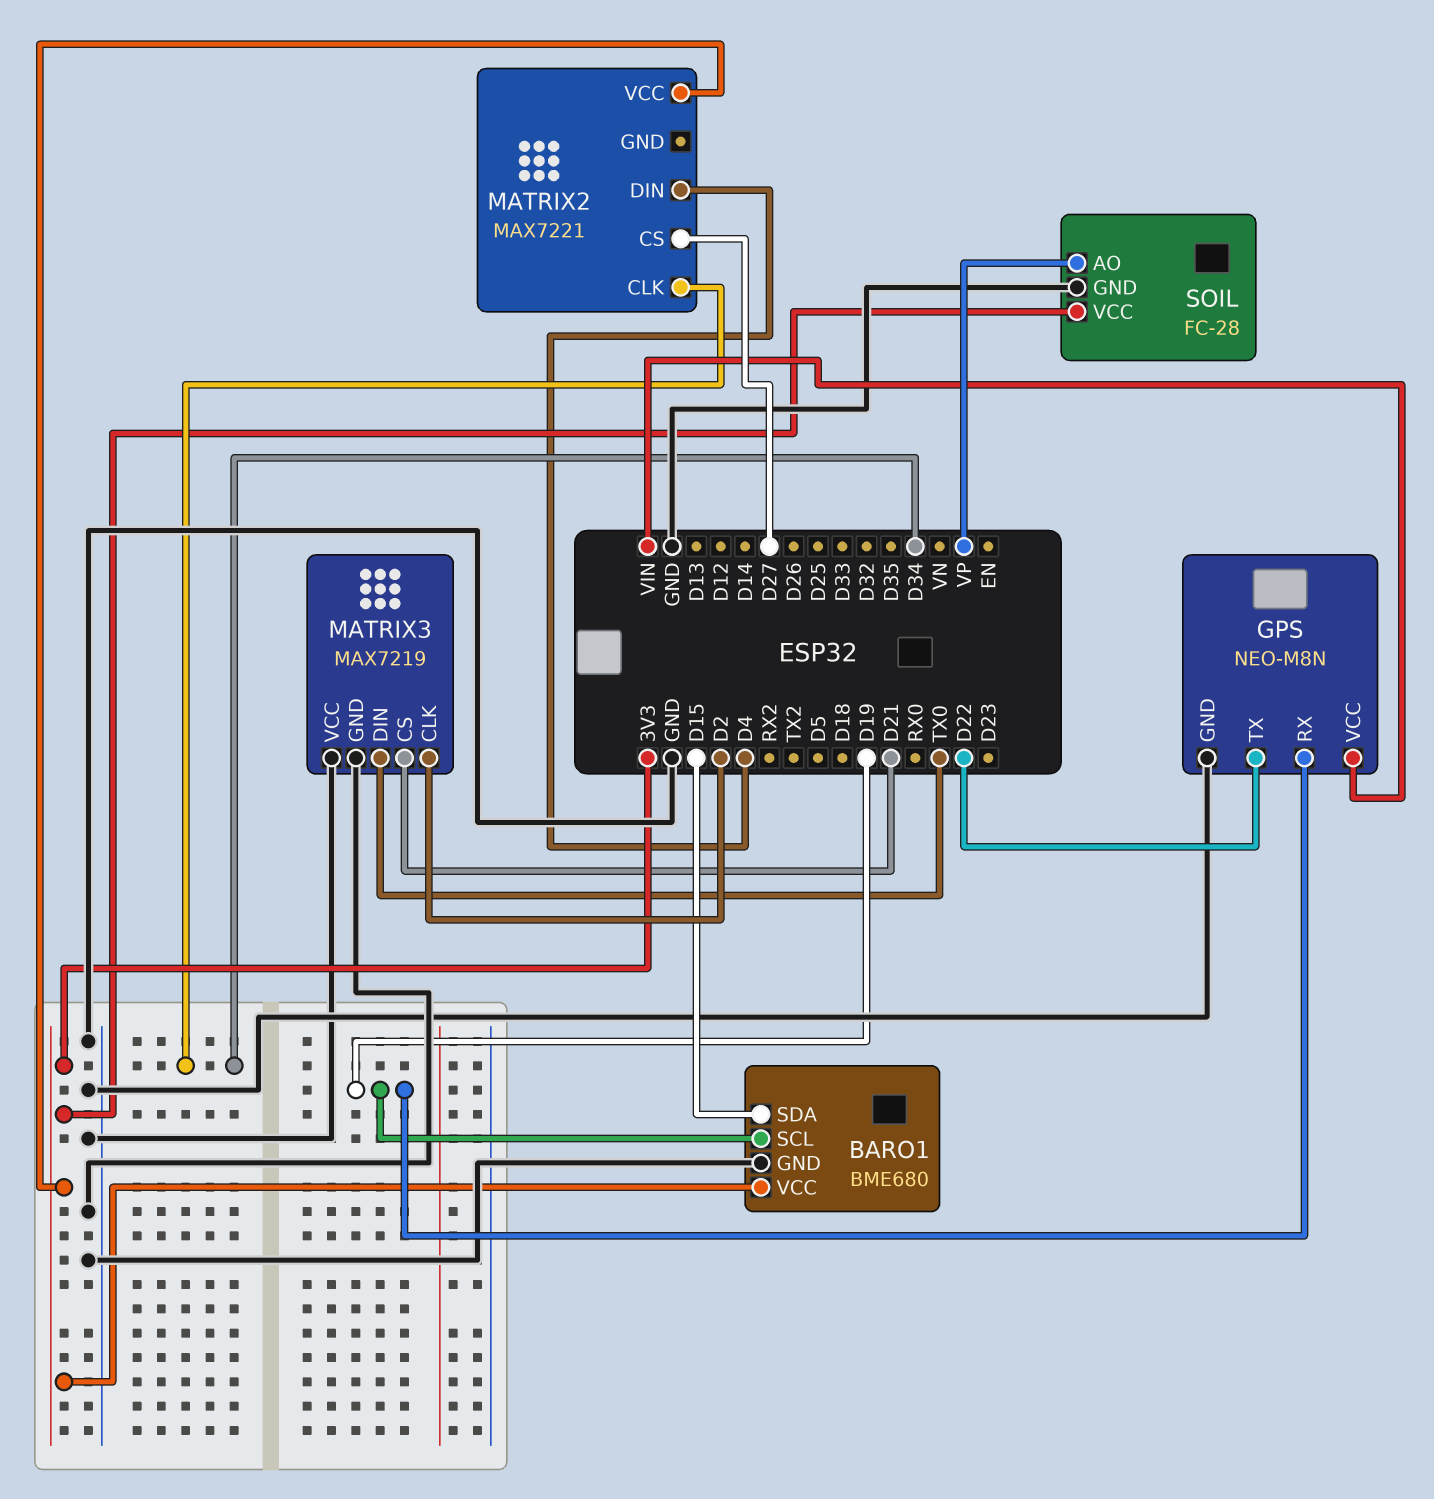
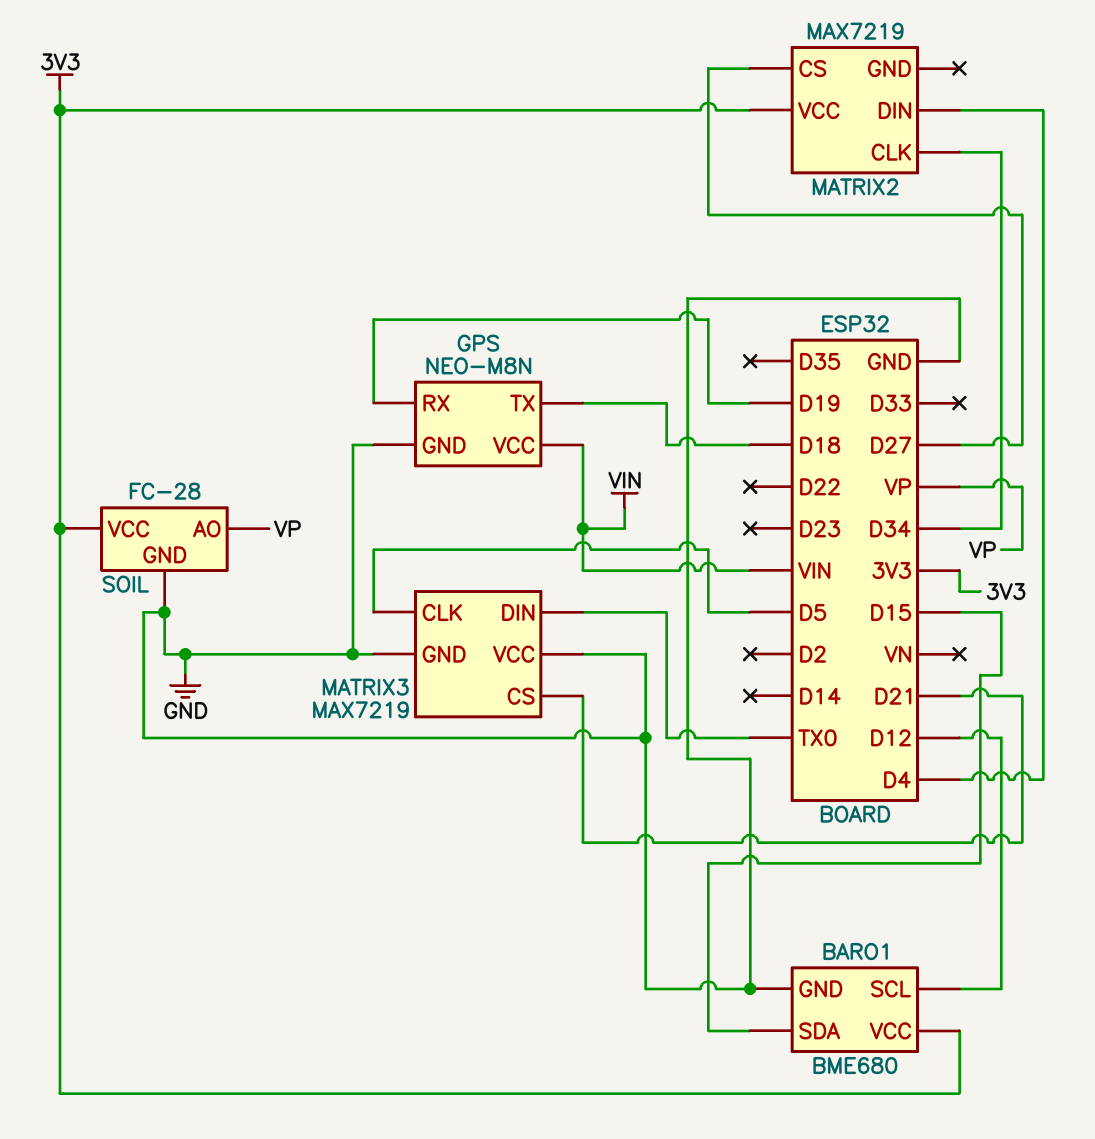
BARO1 pin SCL: D19 -> D12
GPS pin TX: D22 -> D18
MATRIX2: MAX7221 -> MAX7219
MATRIX3 pin CLK: D2 -> D5

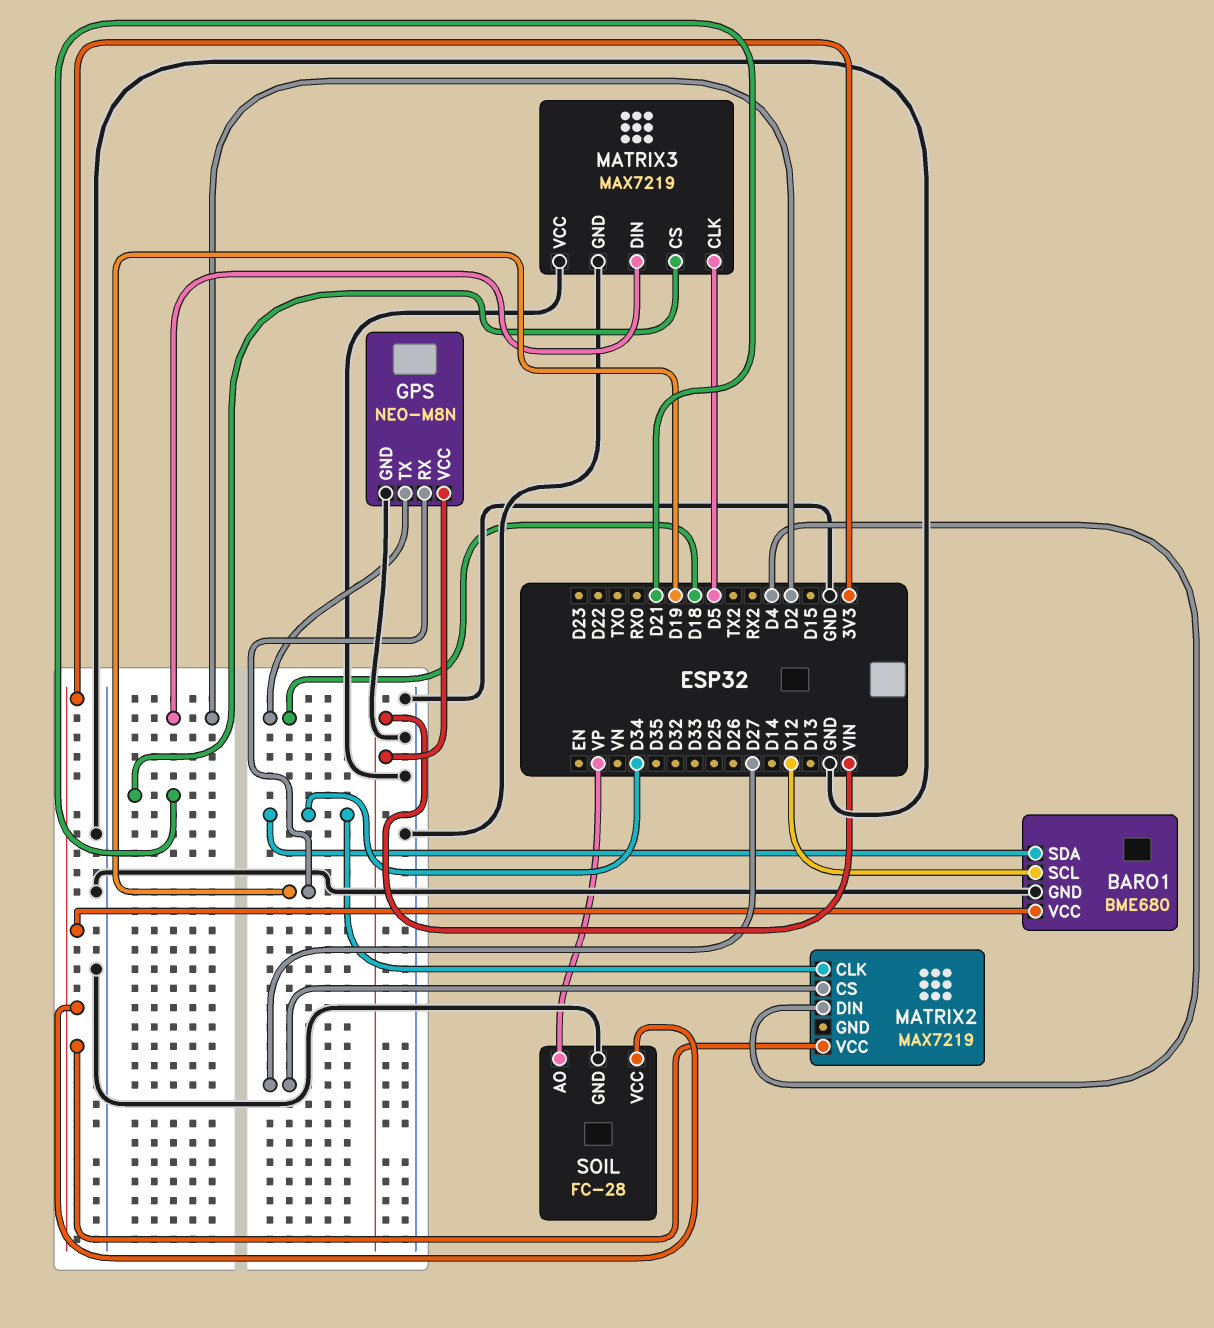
BARO1 pin SDA: D15 -> D34
MATRIX3 pin DIN: TX0 -> D2

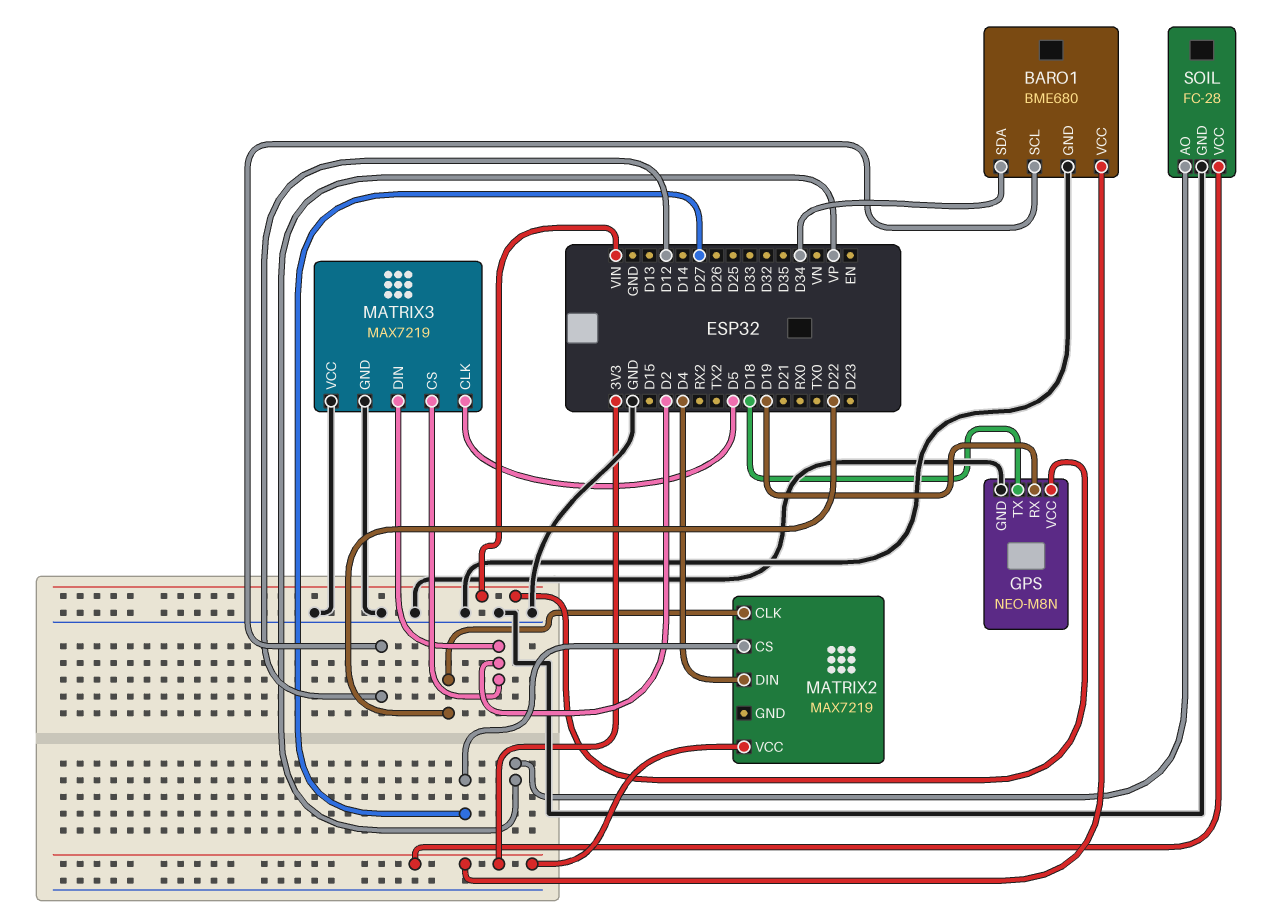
MATRIX2 pin CLK: D34 -> D22
MATRIX3 pin CS: D21 -> D2

